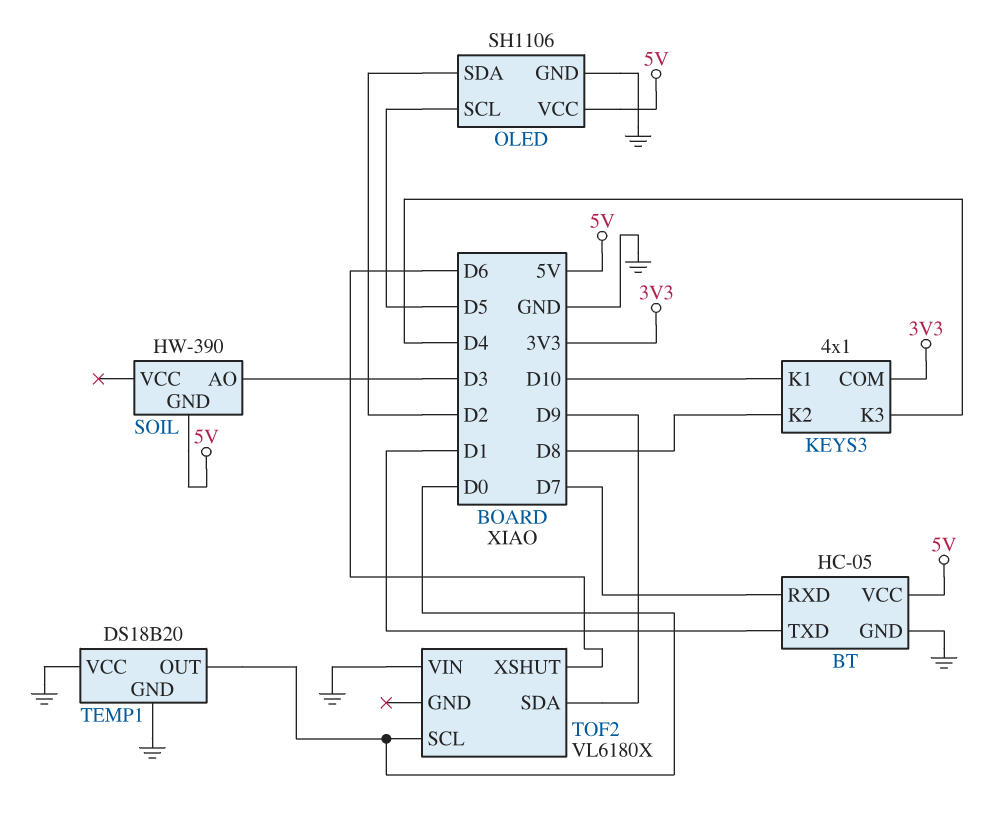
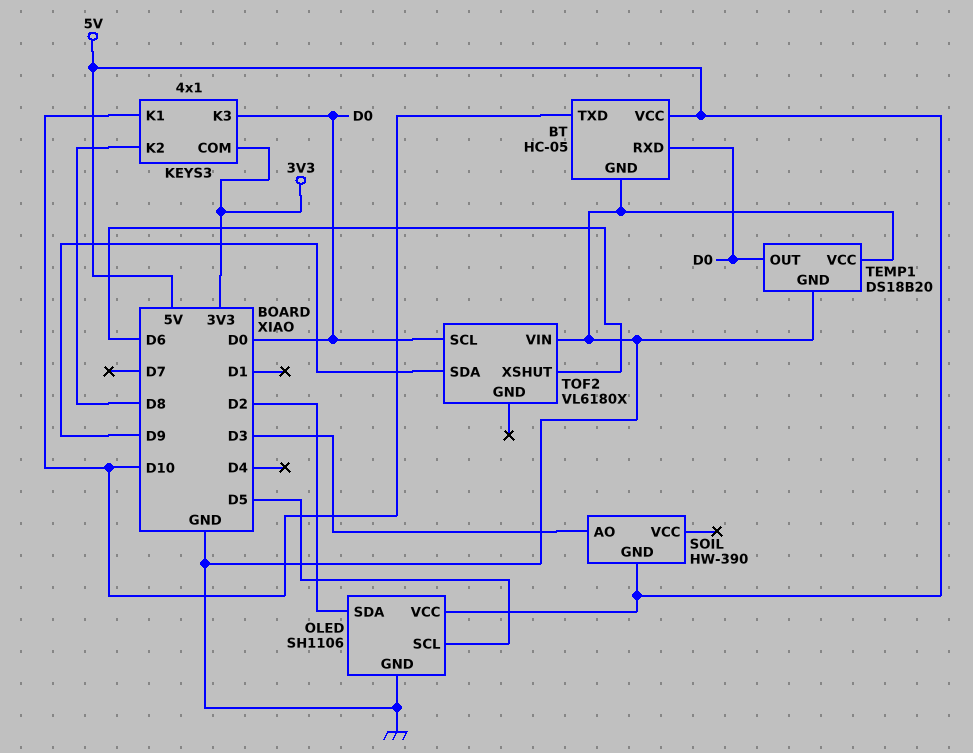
BT pin RXD: D7 -> D0
BT pin TXD: D1 -> D10
KEYS3 pin K3: D4 -> D0

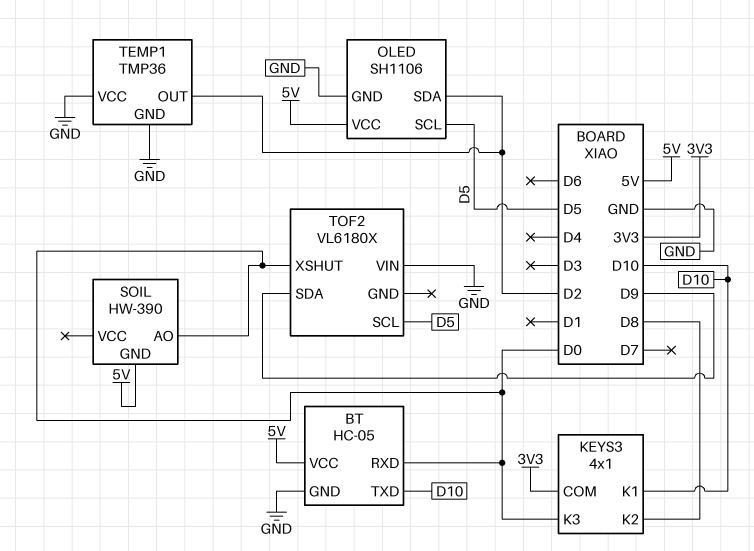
SOIL pin AO: D3 -> D0
TEMP1: DS18B20 -> TMP36
TEMP1 pin OUT: D0 -> D2
TOF2 pin SCL: D0 -> D5
TOF2 pin XSHUT: D6 -> D0

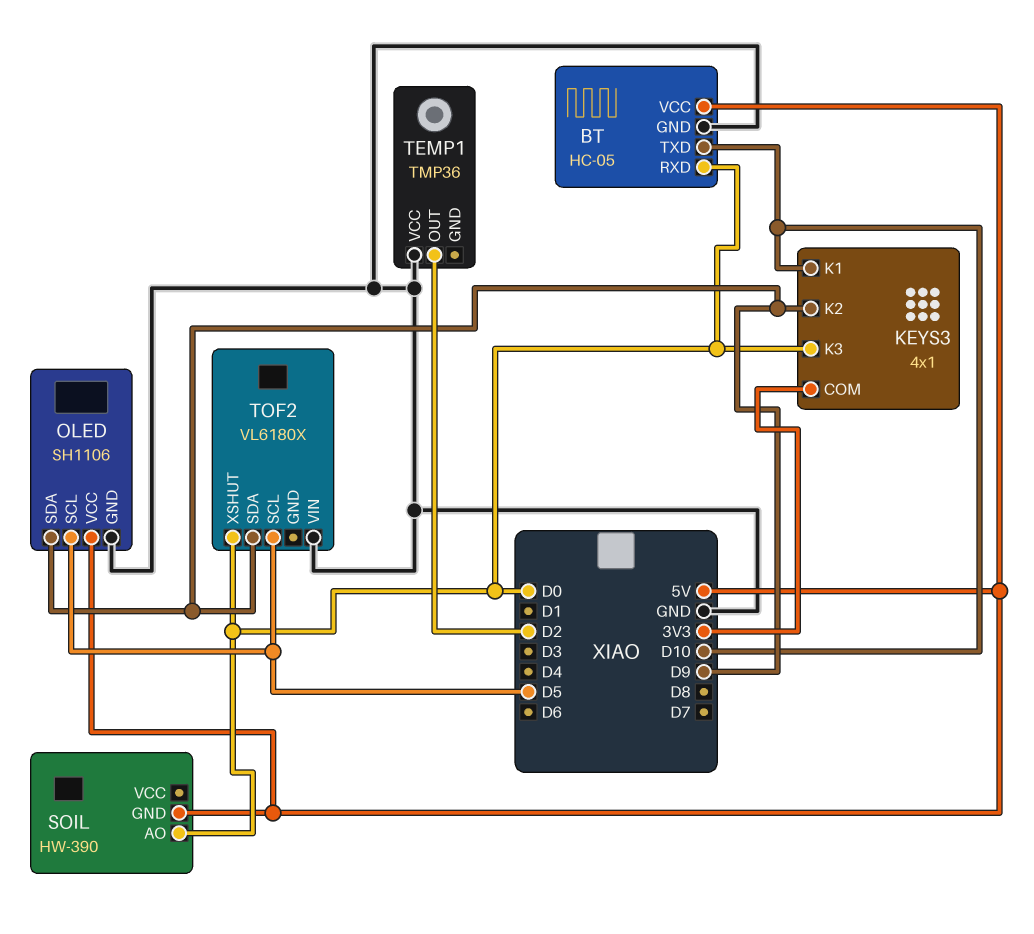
KEYS3 pin K2: D8 -> D9
OLED pin SDA: D2 -> D9
TEMP1 pin GND: GND -> none

